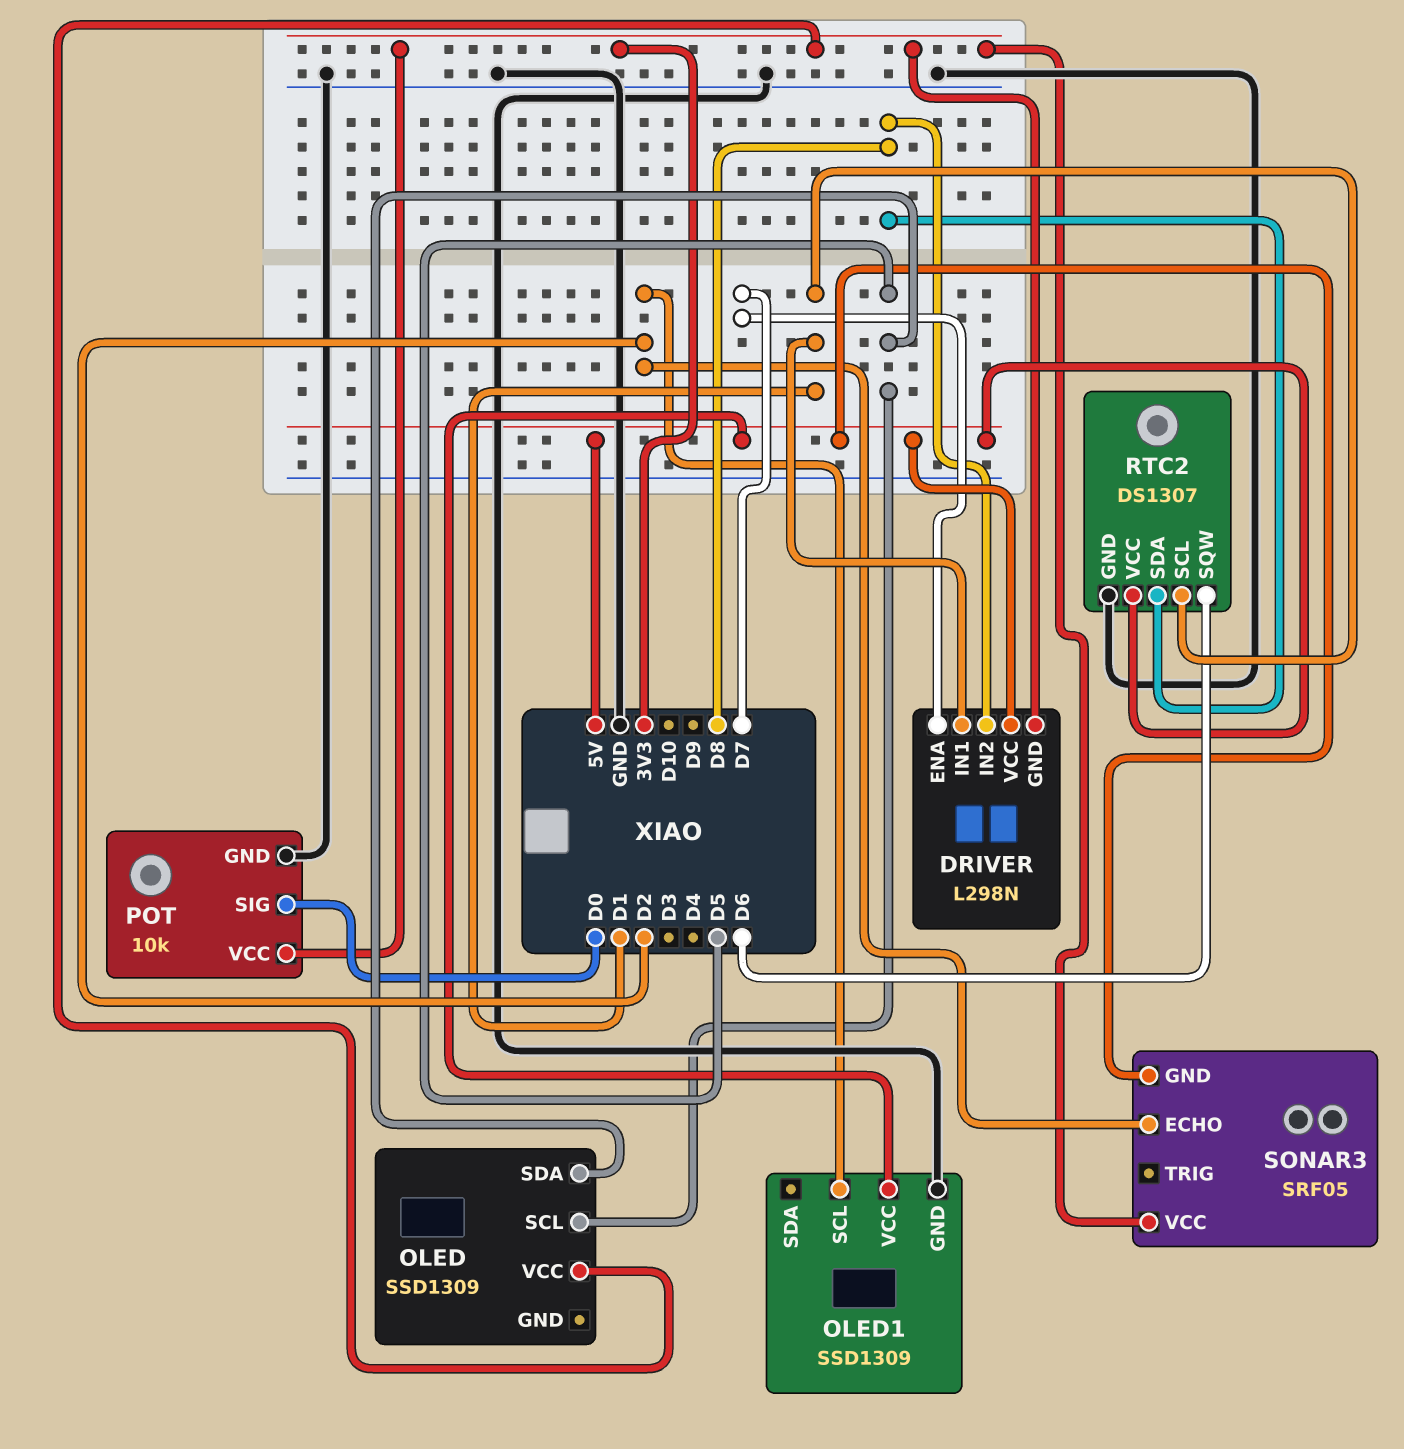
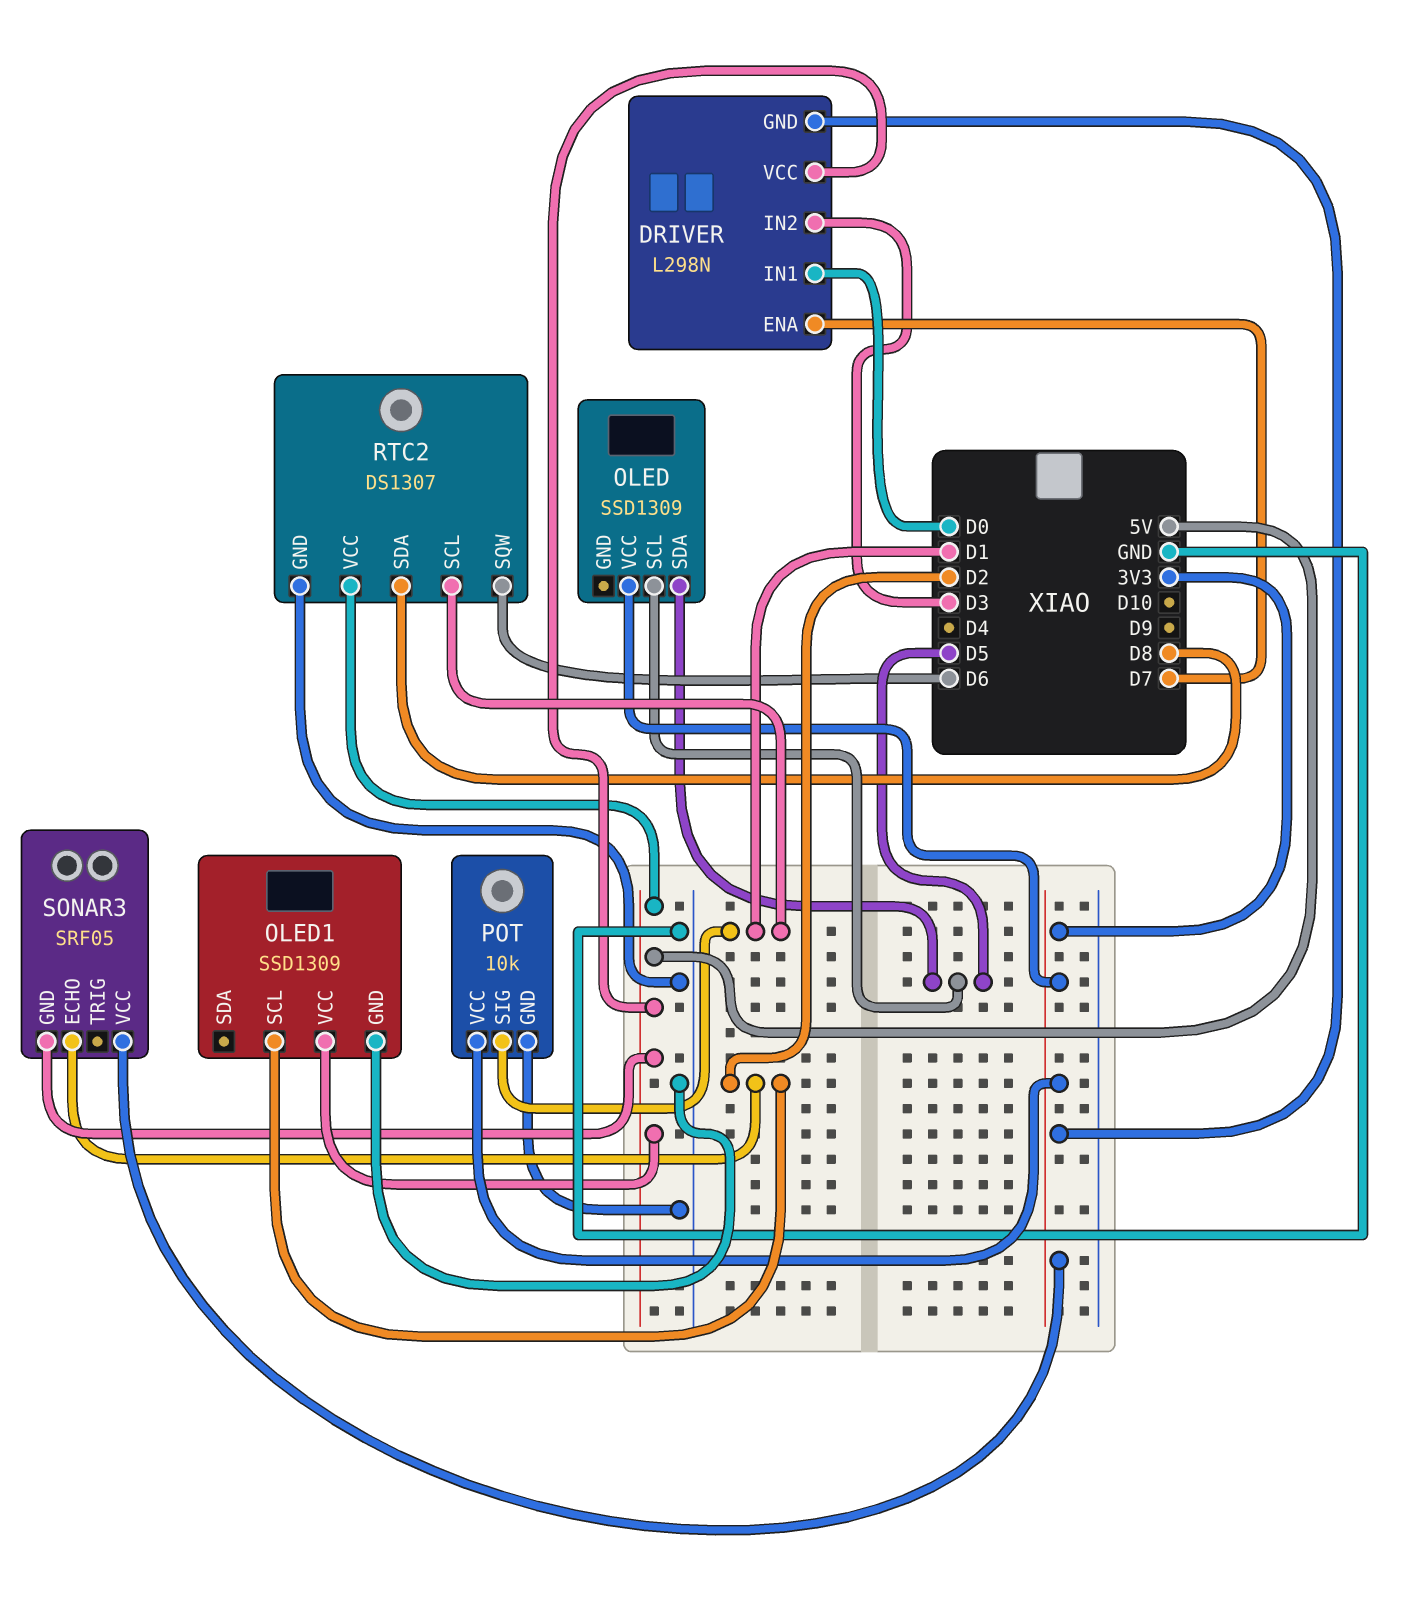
DRIVER pin IN1: D1 -> D0
DRIVER pin IN2: D8 -> D3
POT pin SIG: D0 -> D1

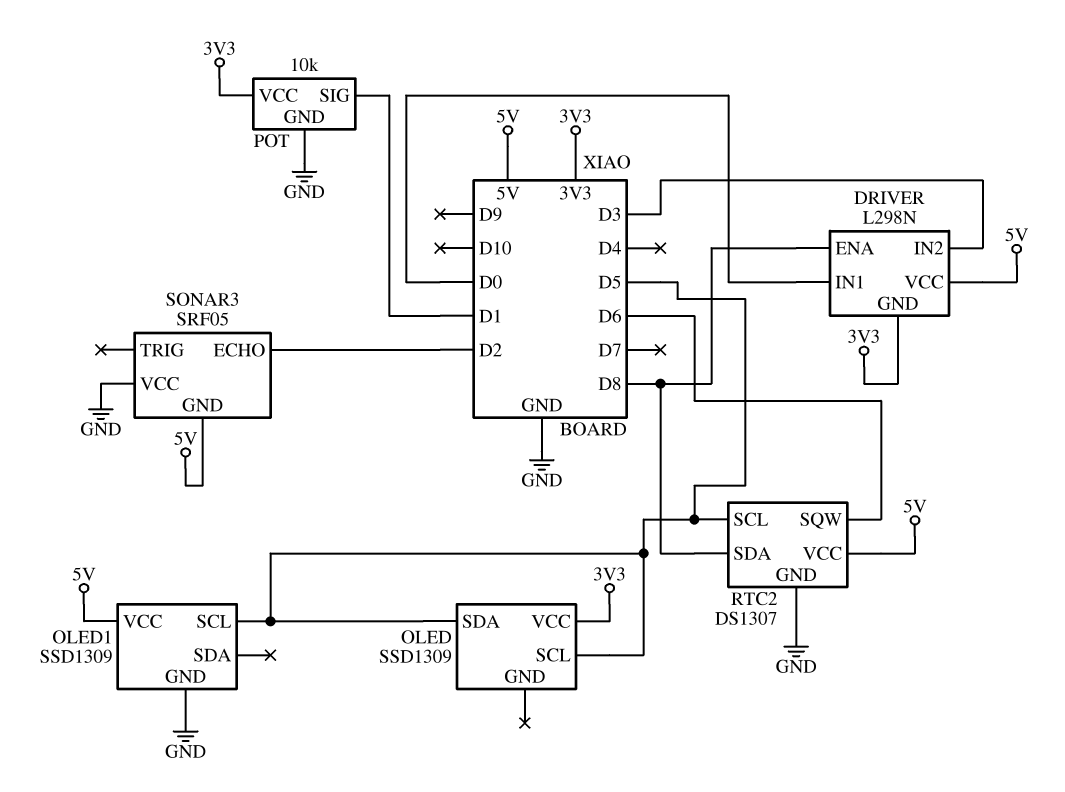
DRIVER pin ENA: D7 -> D8
OLED1 pin SCL: D2 -> D5
RTC2 pin SCL: D1 -> D5
SONAR3 pin VCC: 3V3 -> GND

